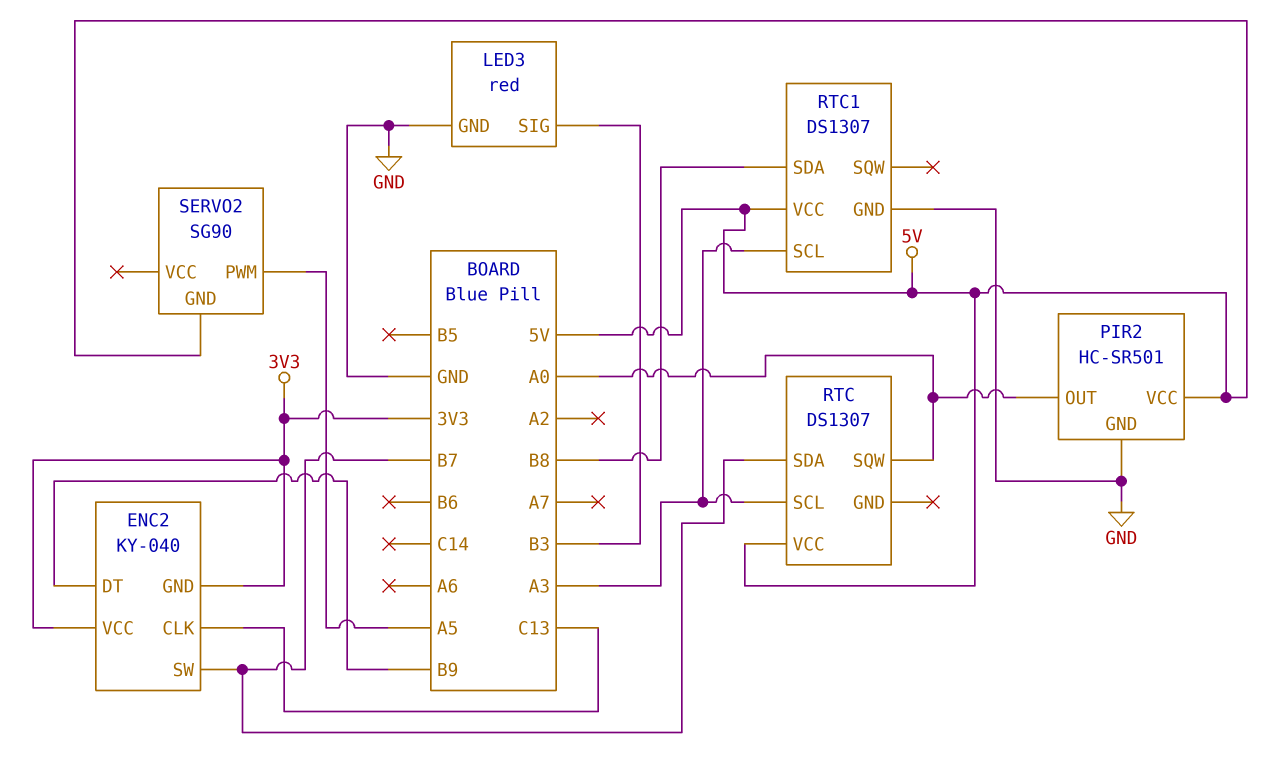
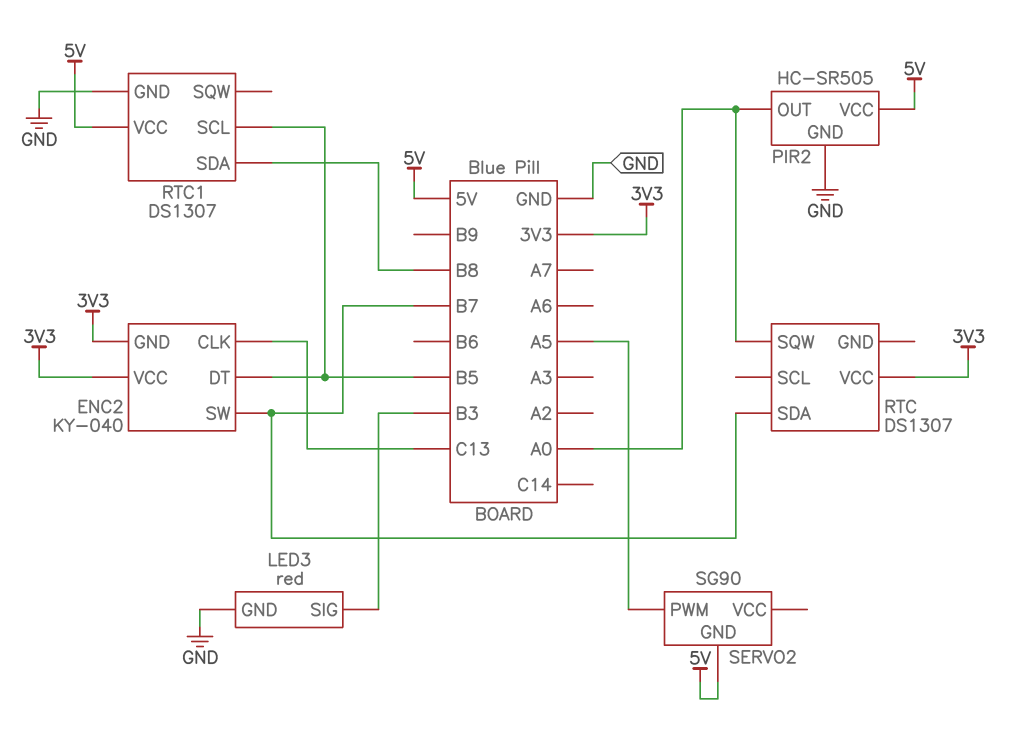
ENC2 pin DT: B9 -> B5
PIR2: HC-SR501 -> HC-SR505
RTC pin SCL: A3 -> none
RTC pin VCC: 5V -> 3V3
RTC1 pin SCL: A3 -> B5

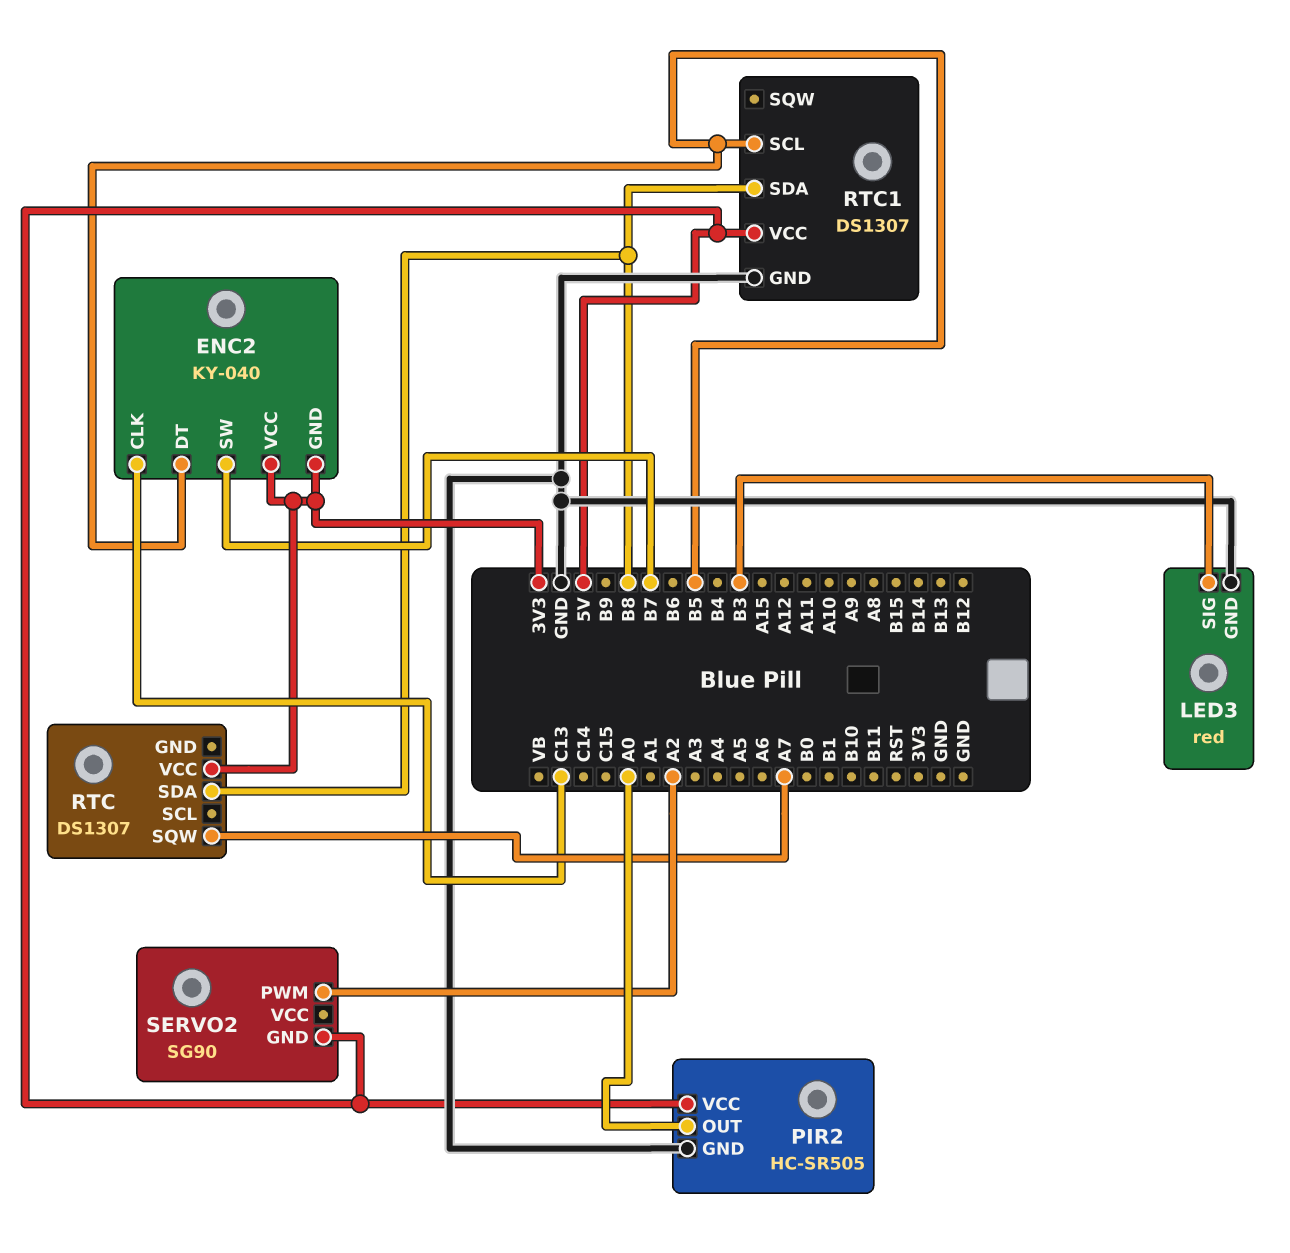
RTC pin SDA: B7 -> B8
RTC pin SQW: A0 -> A7
SERVO2 pin PWM: A5 -> A2

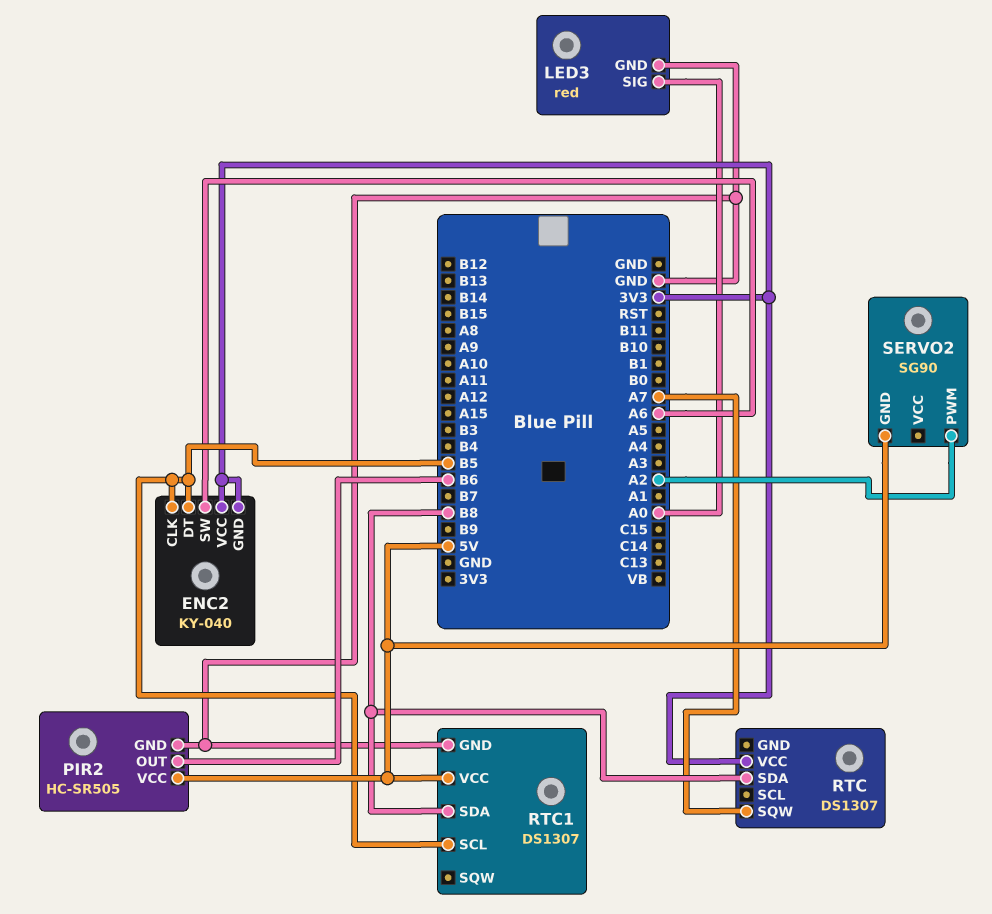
ENC2 pin CLK: C13 -> B5
ENC2 pin SW: B7 -> A6
LED3 pin SIG: B3 -> A0
PIR2 pin OUT: A0 -> B6

